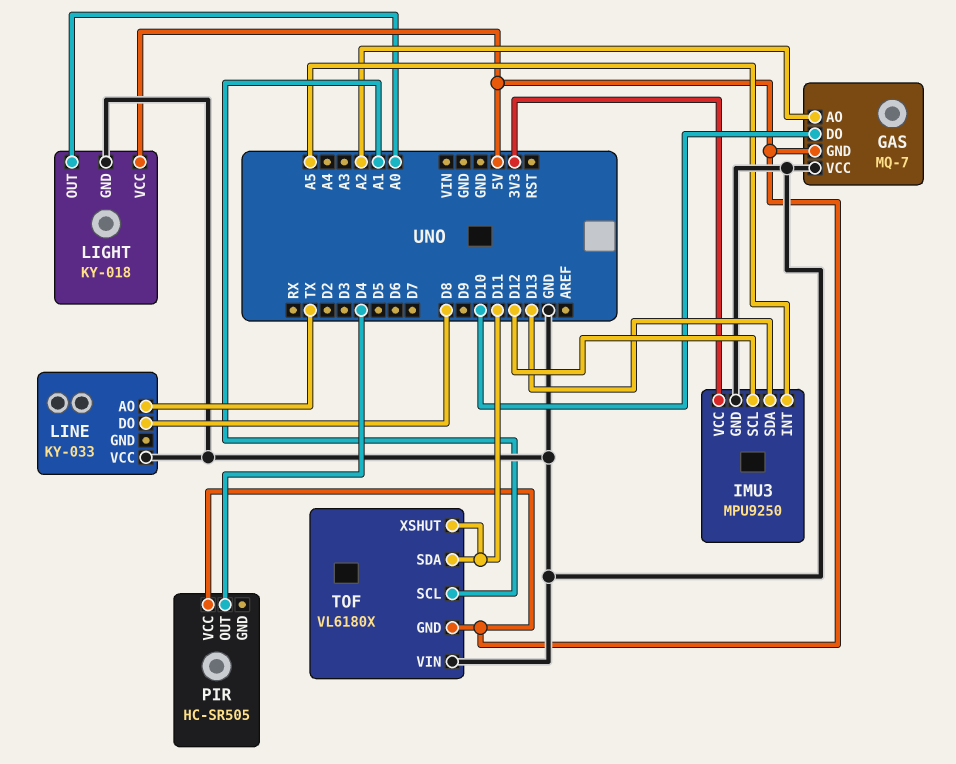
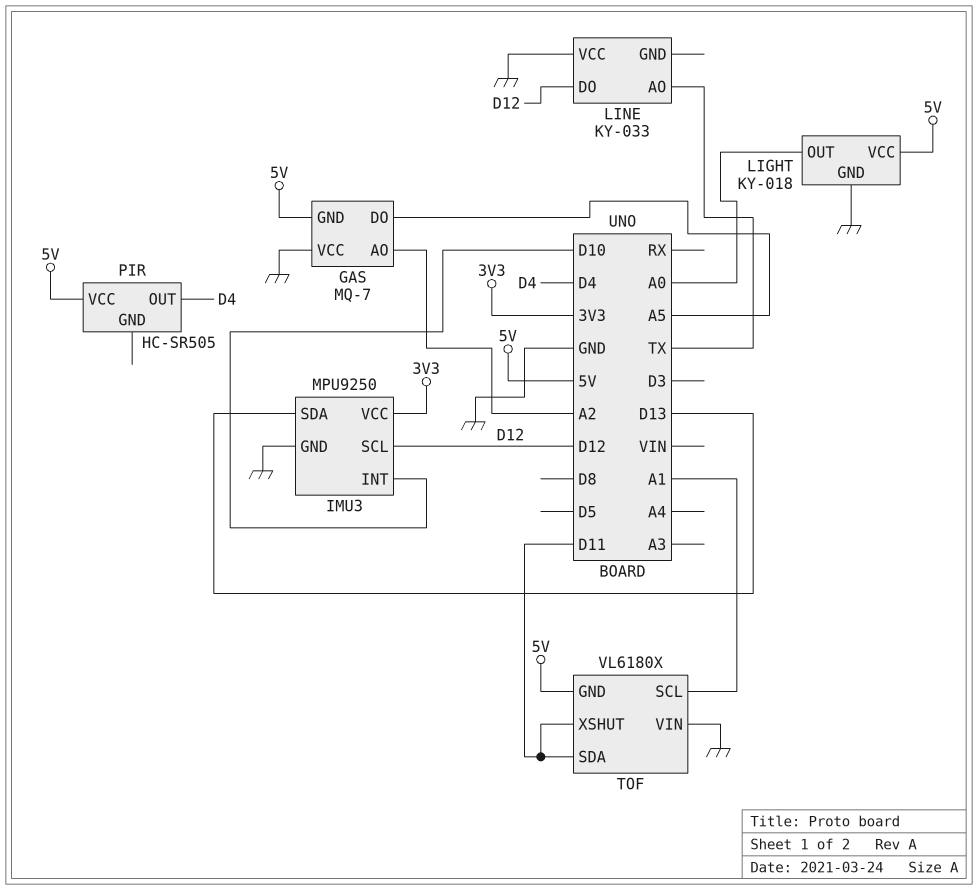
GAS pin DO: D10 -> A5
IMU3 pin INT: A5 -> D10
LINE pin DO: D8 -> D12

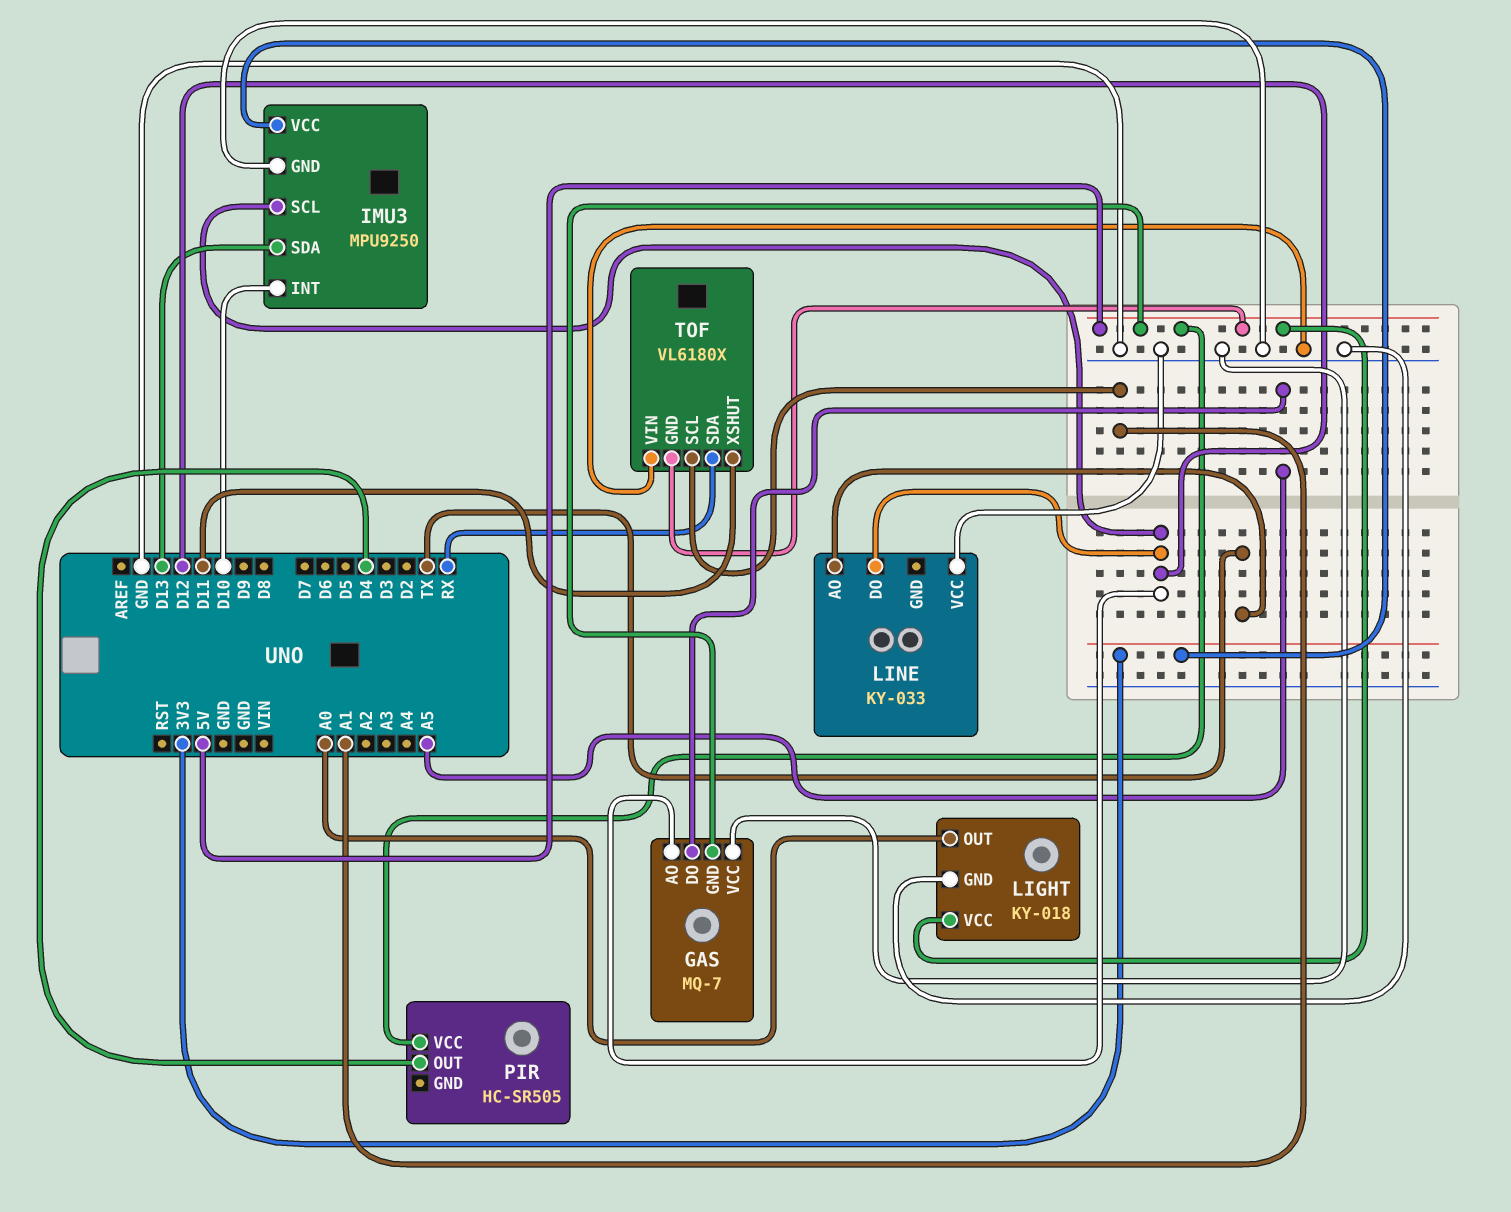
GAS pin AO: A2 -> D12
TOF pin SDA: D11 -> RX

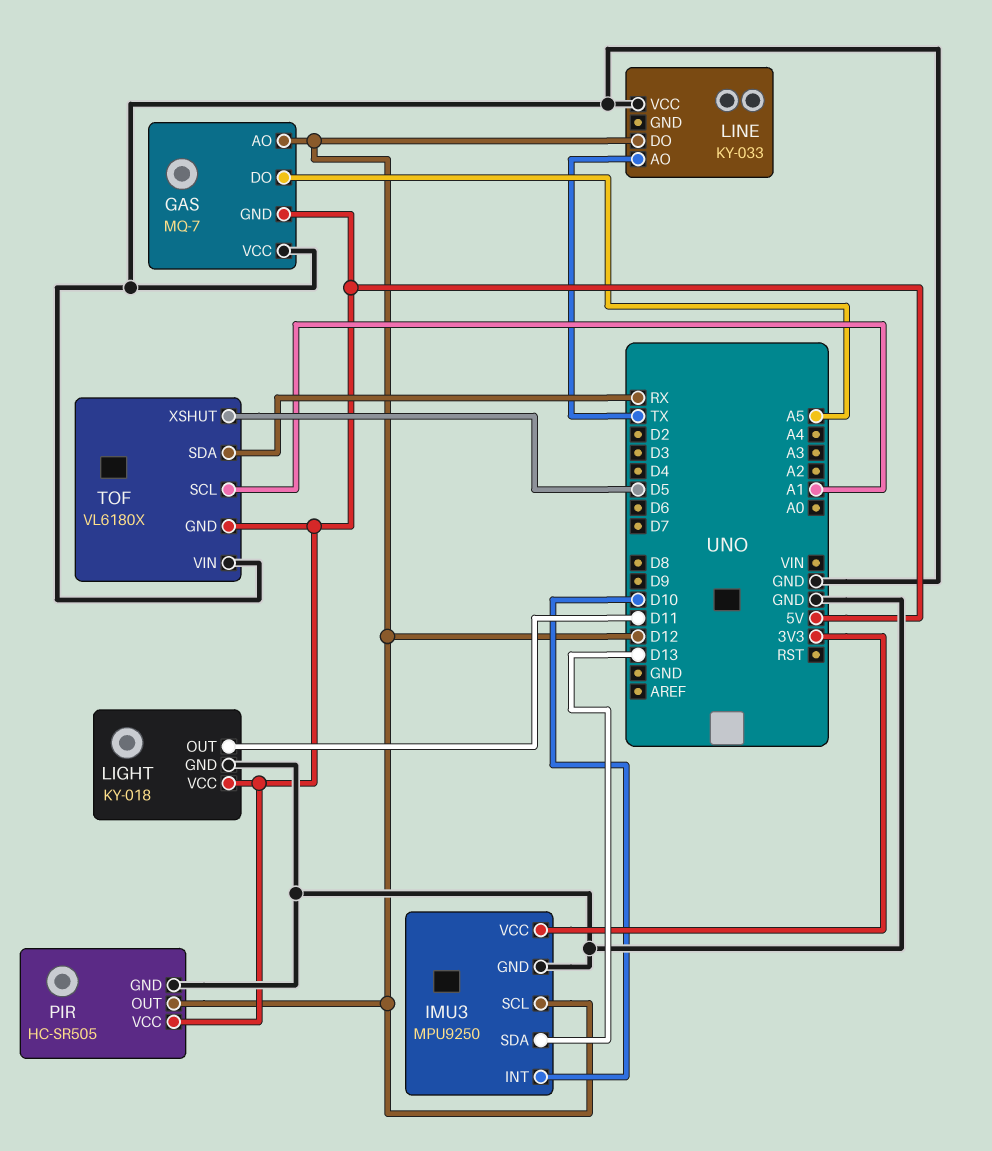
LIGHT pin OUT: A0 -> D11
PIR pin GND: none -> GND
PIR pin OUT: D4 -> D12
TOF pin XSHUT: D11 -> D5

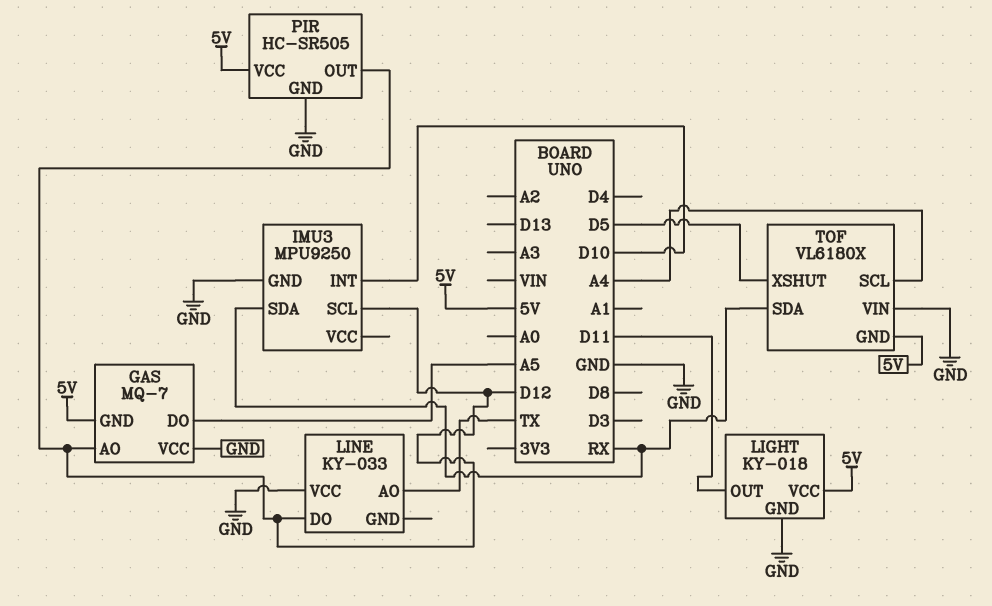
IMU3 pin SDA: D13 -> RX
IMU3 pin VCC: 3V3 -> none
TOF pin SCL: A1 -> A4

